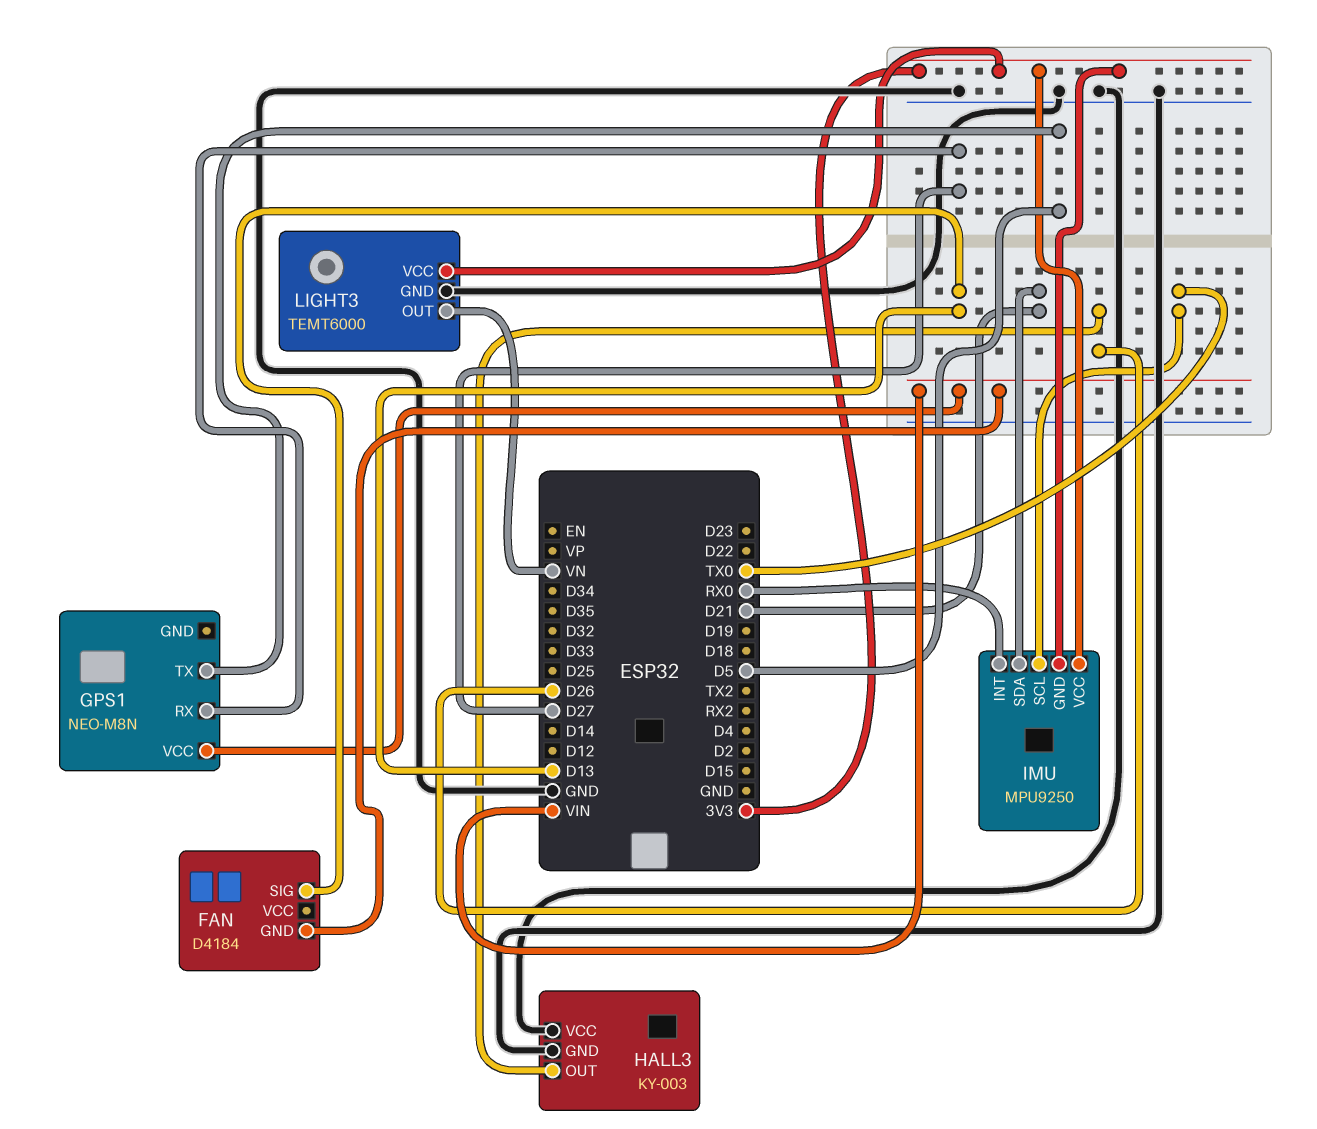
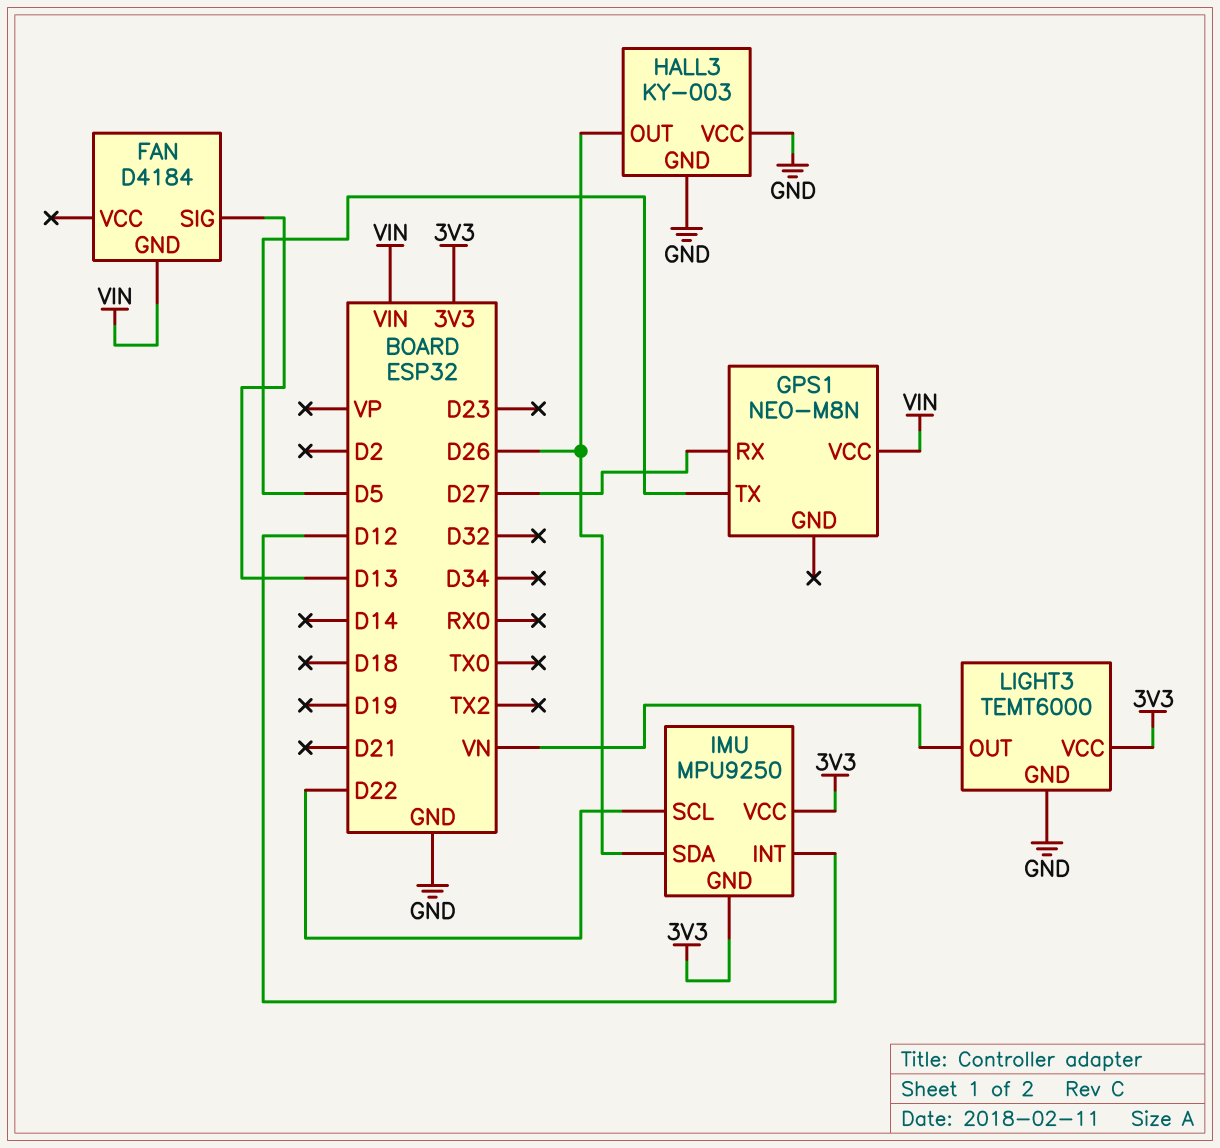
IMU pin INT: RX0 -> D12
IMU pin SCL: TX0 -> D22
IMU pin SDA: D21 -> D26

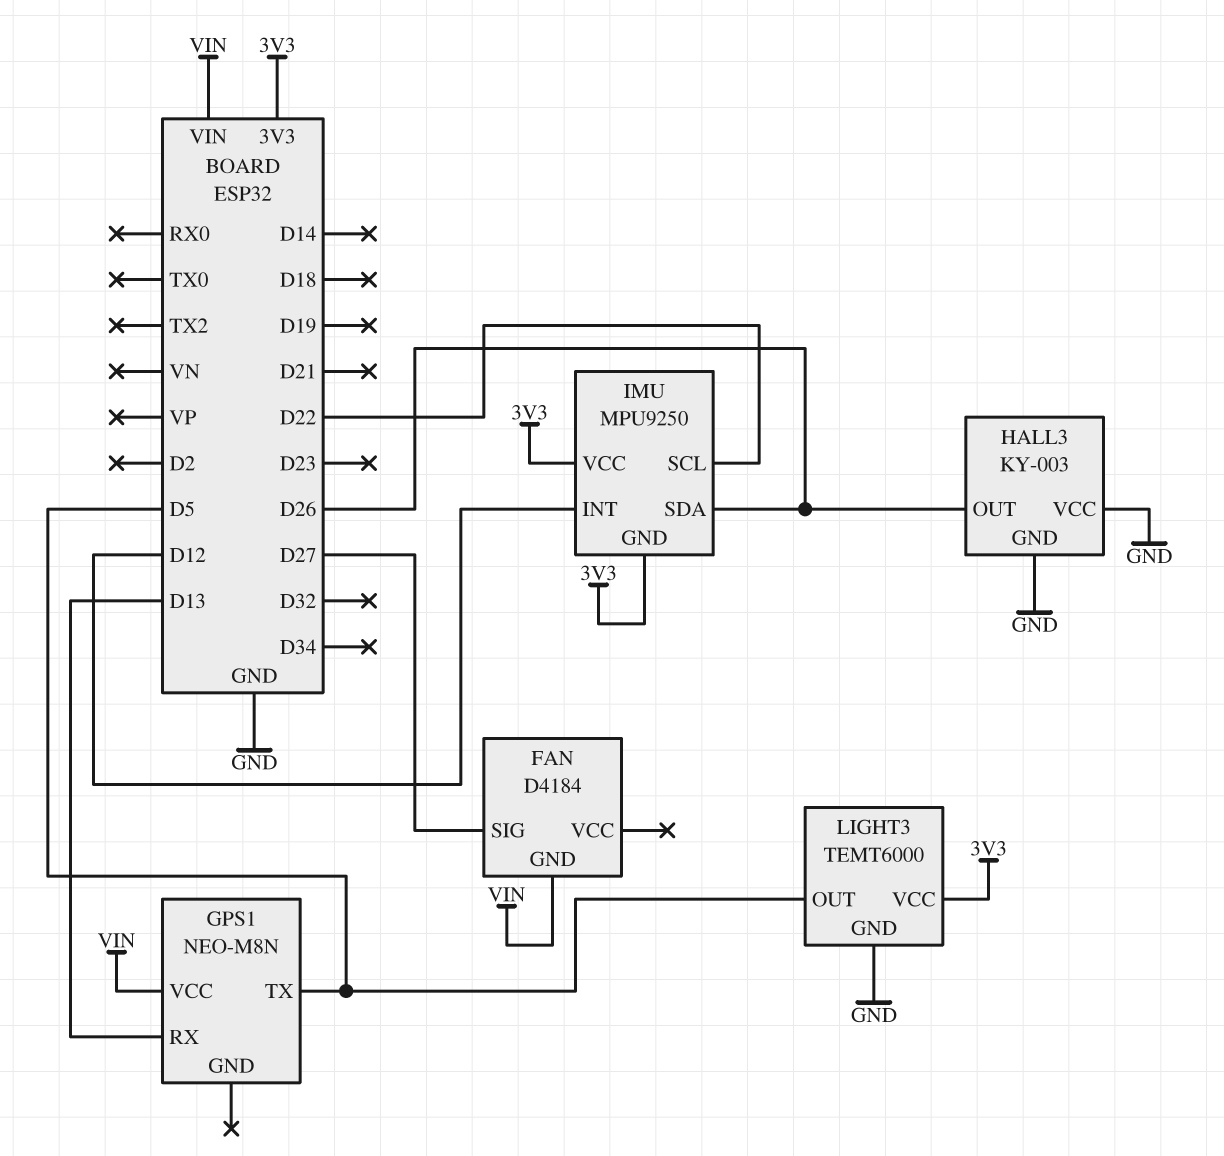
FAN pin SIG: D13 -> D27
GPS1 pin RX: D27 -> D13
LIGHT3 pin OUT: VN -> D5

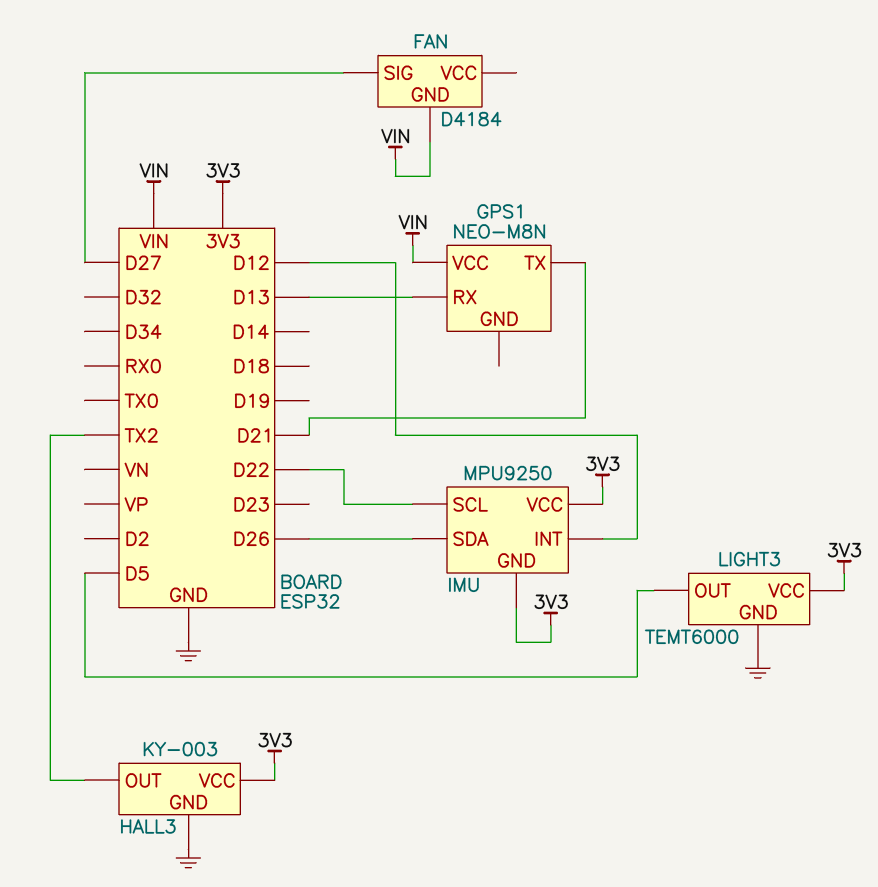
GPS1 pin TX: D5 -> D21
HALL3 pin OUT: D26 -> TX2
HALL3 pin VCC: GND -> 3V3

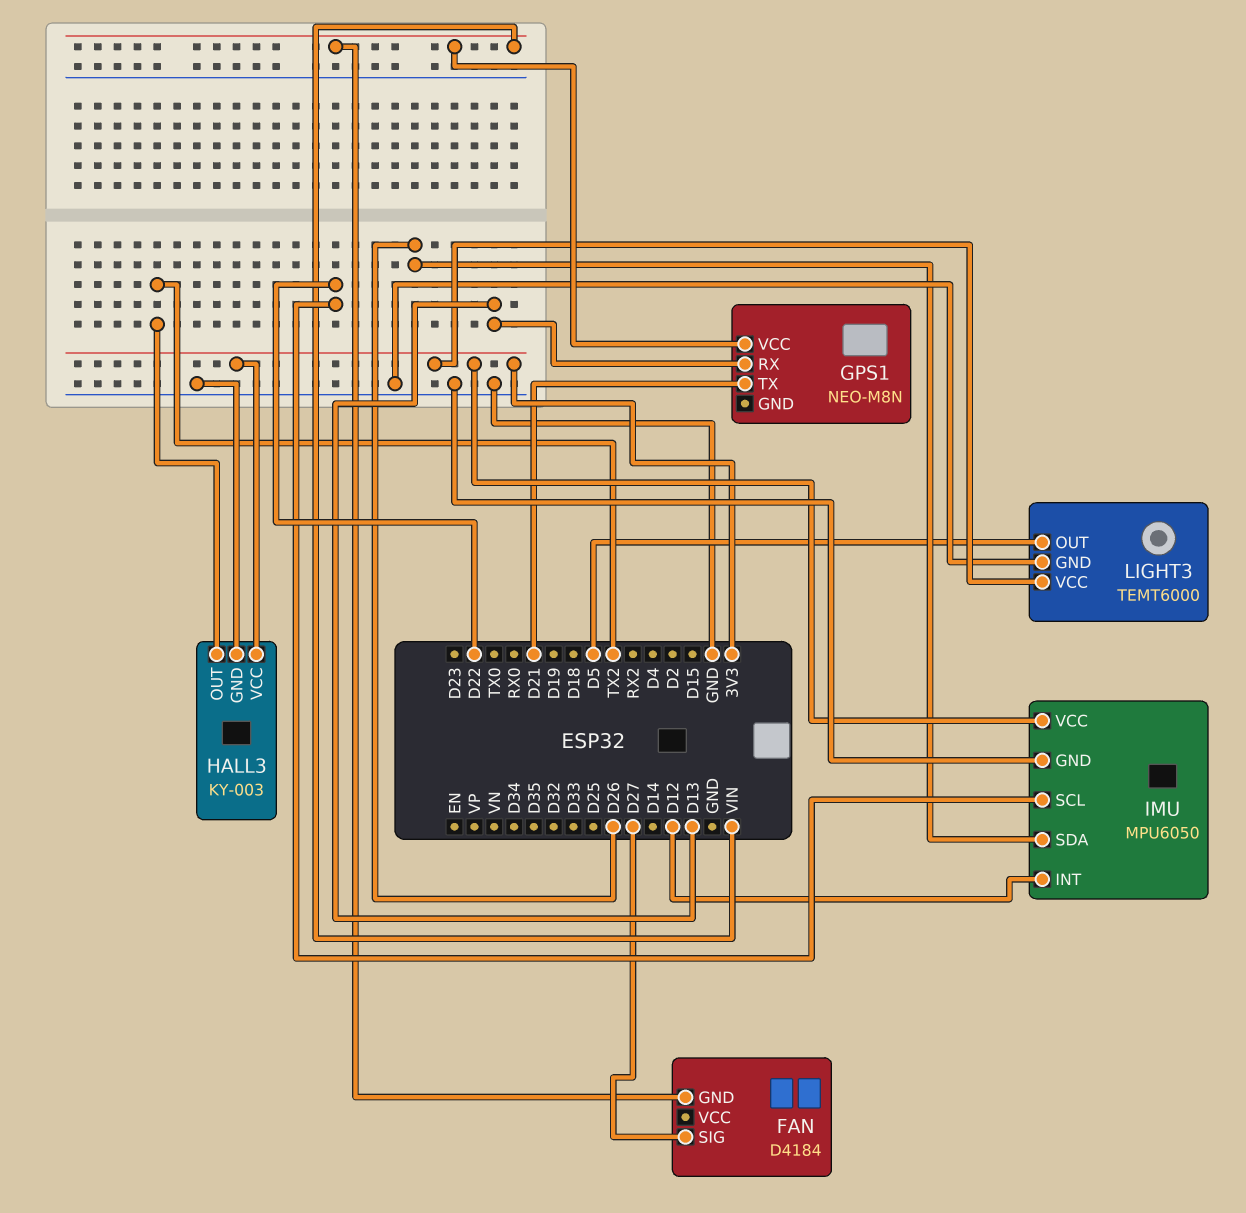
IMU: MPU9250 -> MPU6050
IMU pin GND: 3V3 -> GND

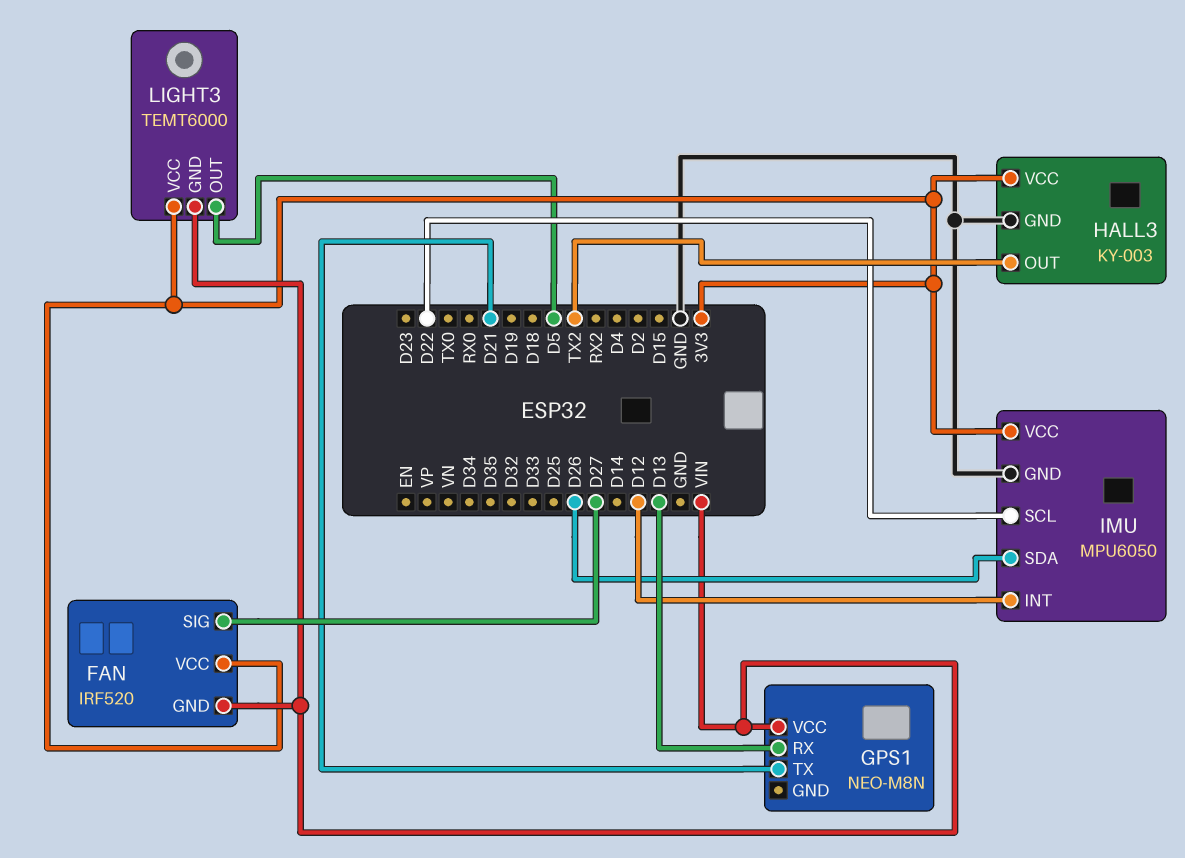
FAN: D4184 -> IRF520
FAN pin VCC: none -> 3V3
LIGHT3 pin GND: GND -> VIN

